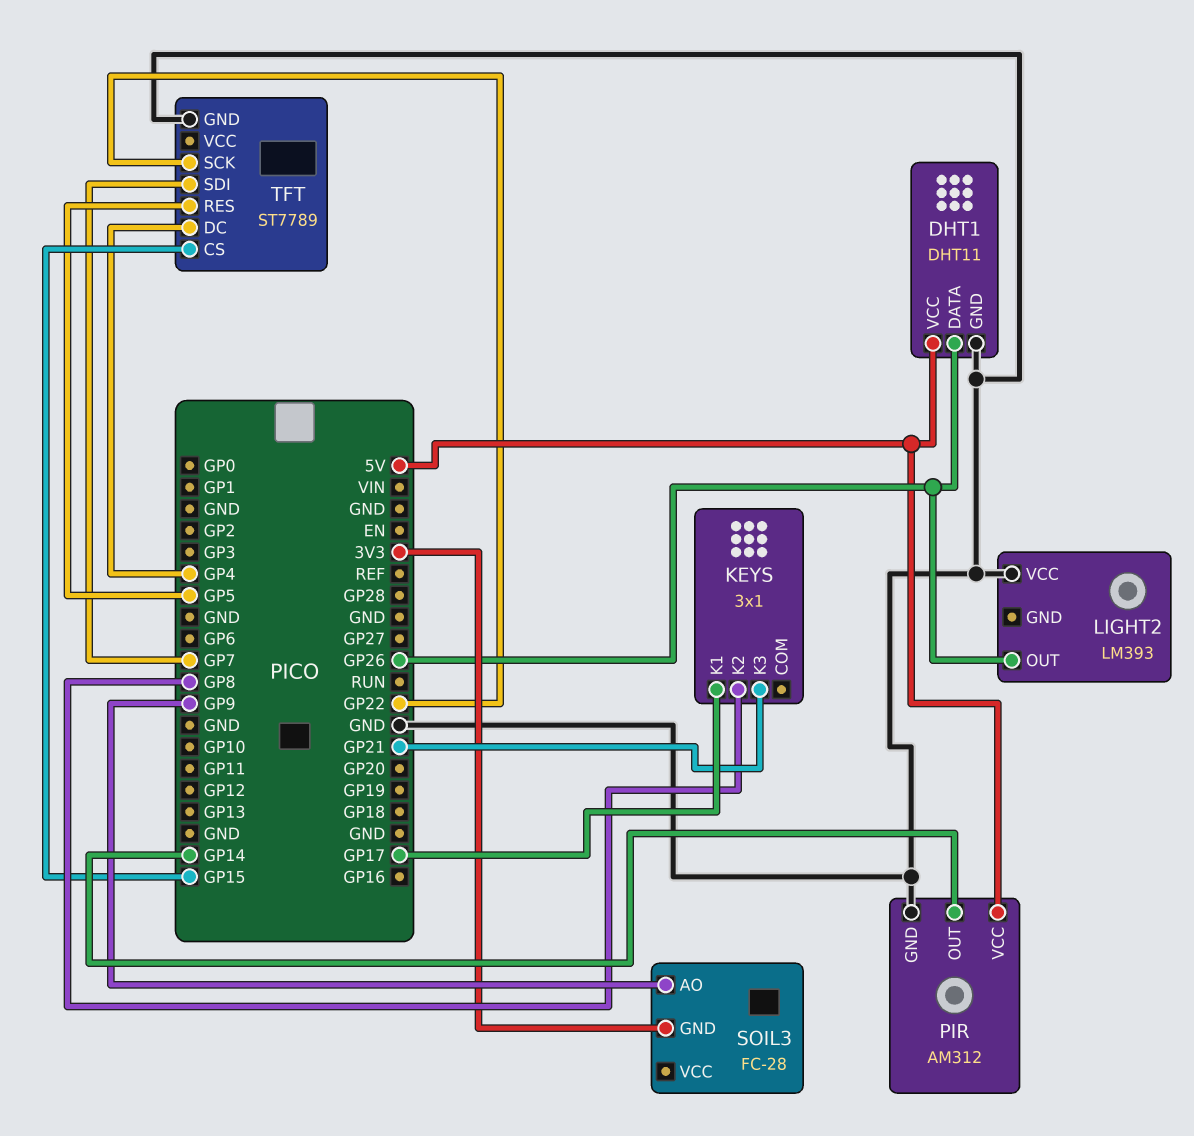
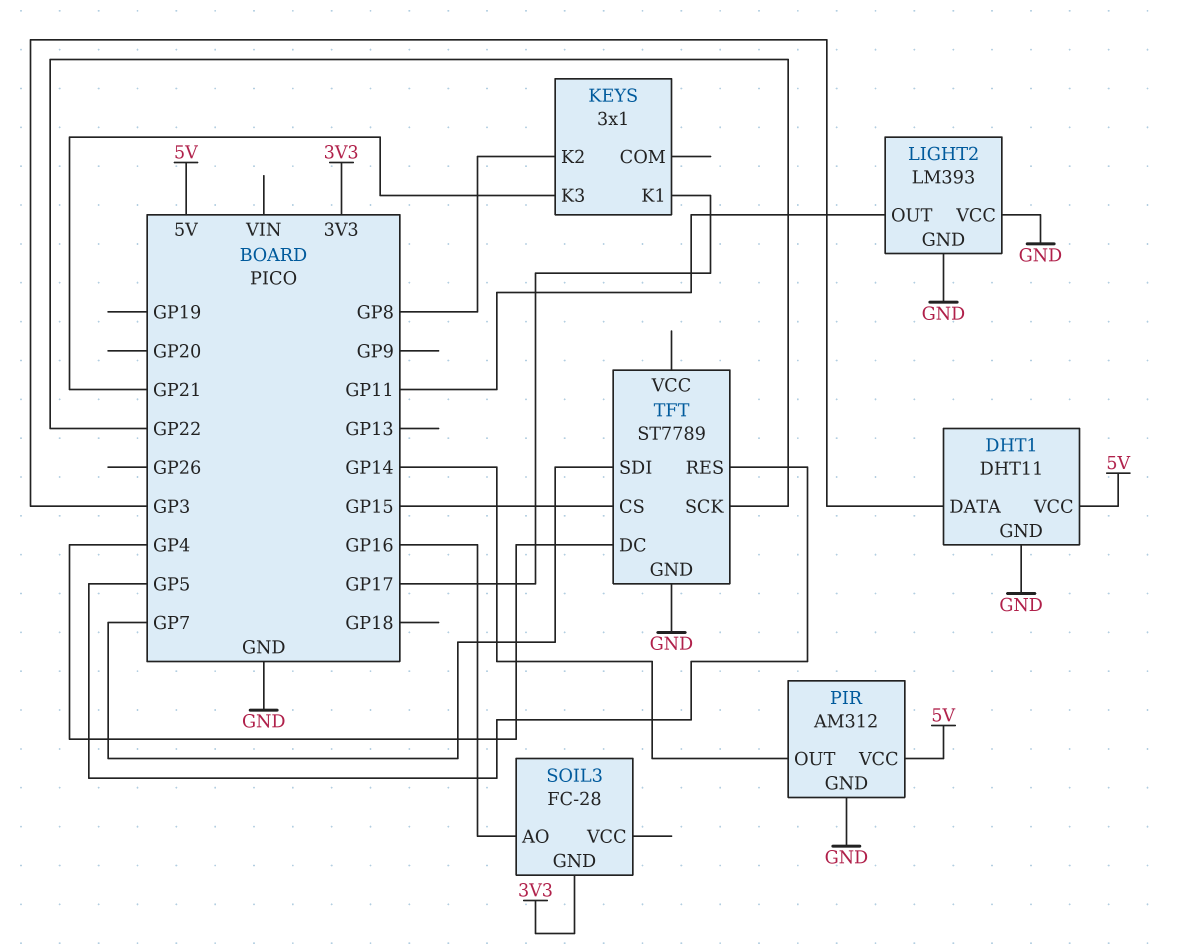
DHT1 pin DATA: GP26 -> GP3
LIGHT2 pin GND: none -> GND
LIGHT2 pin OUT: GP26 -> GP11
SOIL3 pin AO: GP9 -> GP16

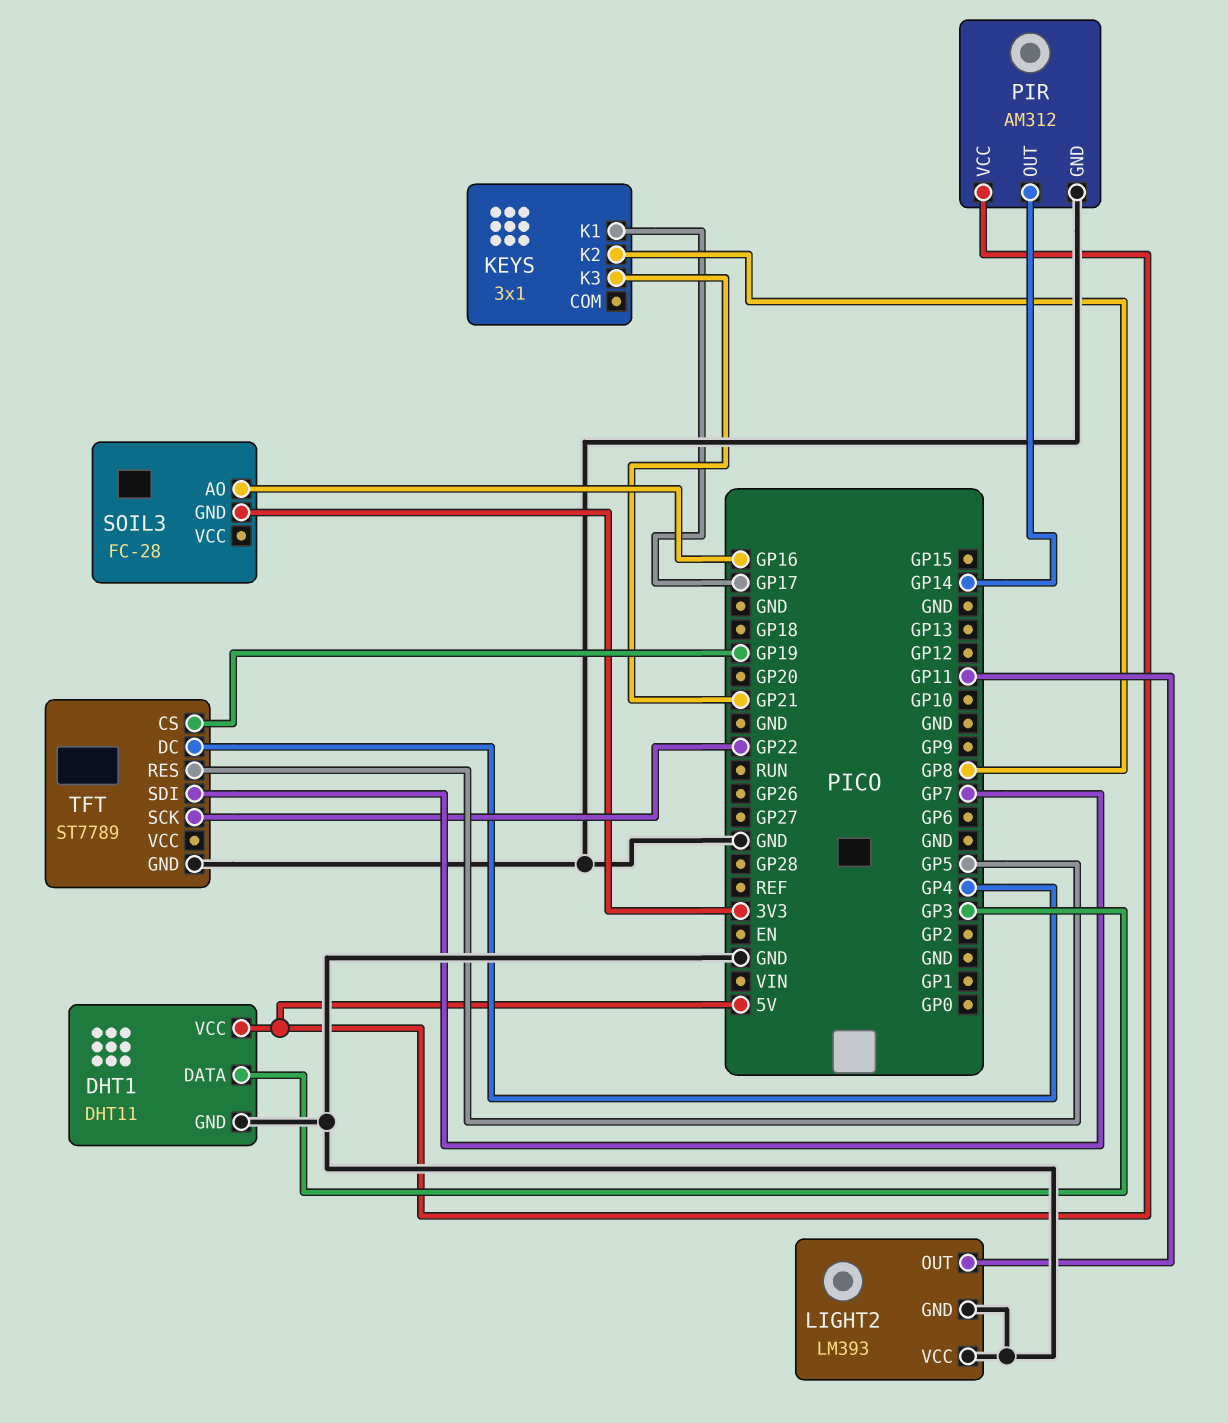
TFT pin CS: GP15 -> GP19

